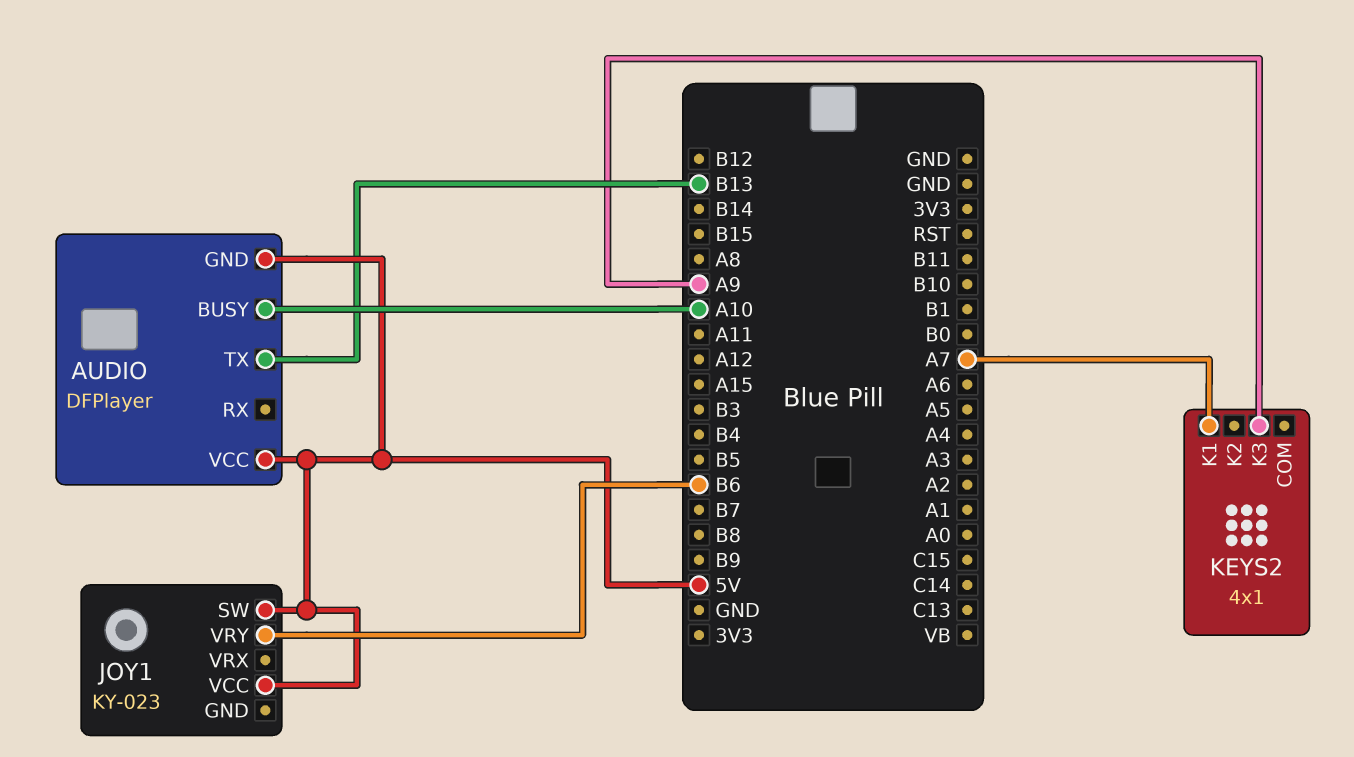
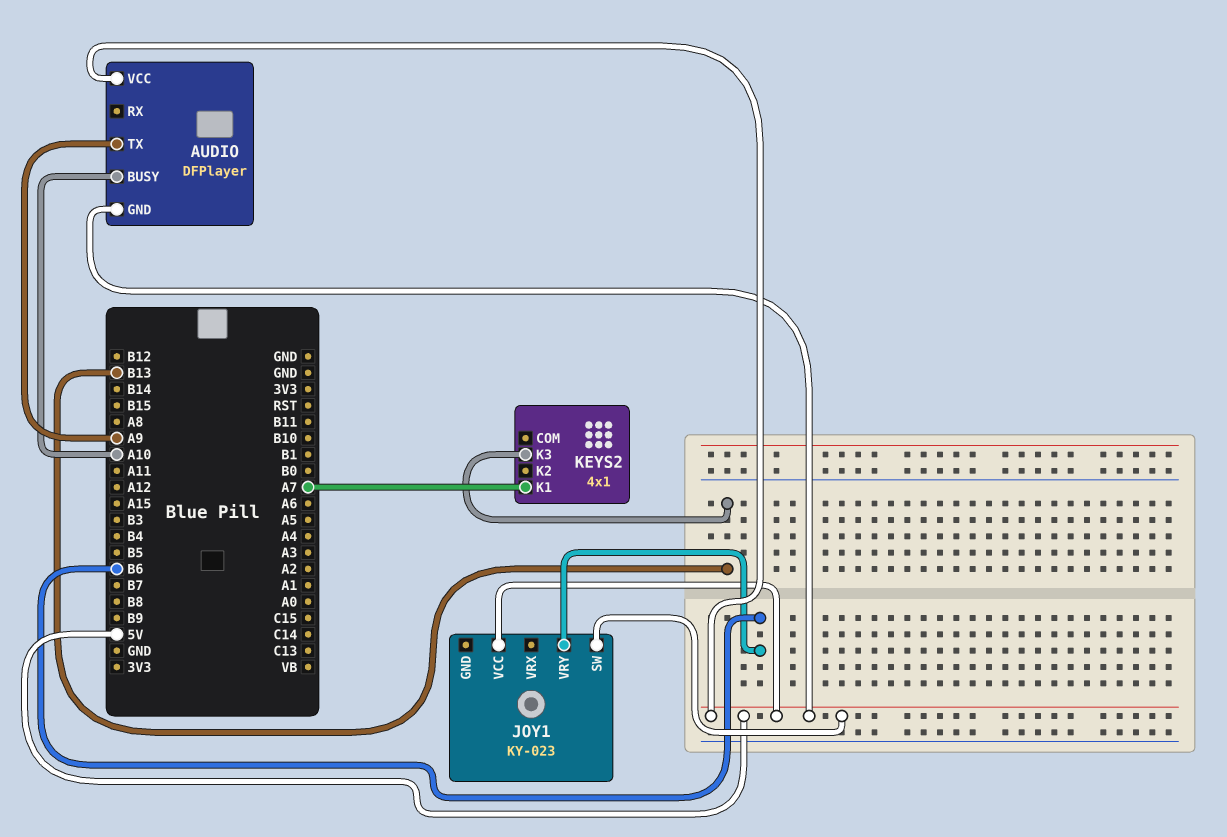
AUDIO pin TX: B13 -> A9
KEYS2 pin K3: A9 -> B13

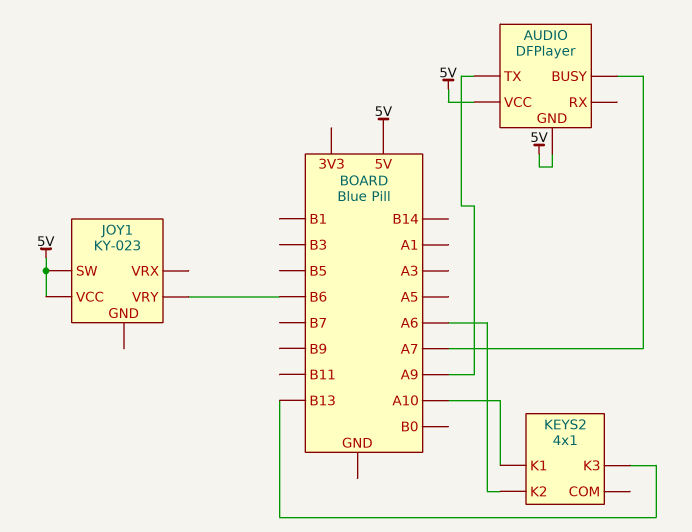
AUDIO pin BUSY: A10 -> A7
KEYS2 pin K1: A7 -> A10
KEYS2 pin K2: none -> A6

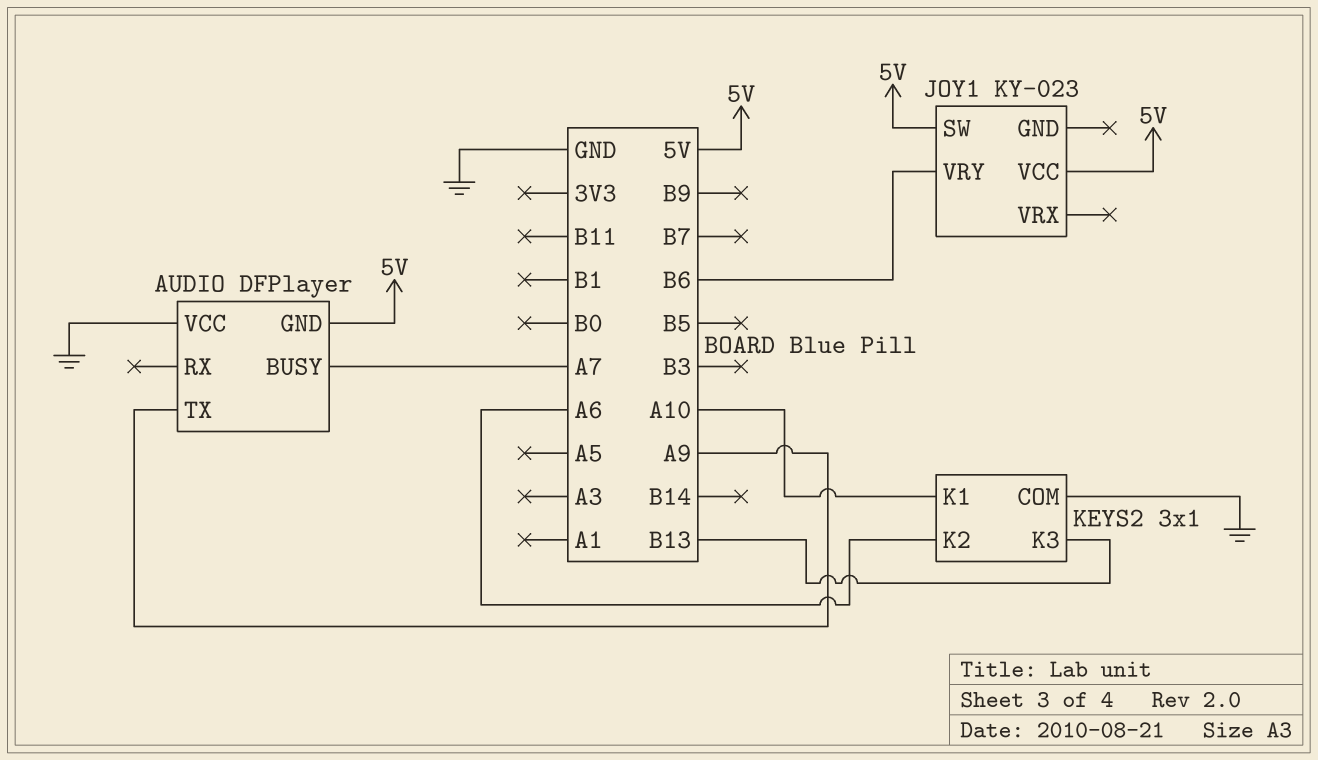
AUDIO pin VCC: 5V -> GND
KEYS2: 4x1 -> 3x1
KEYS2 pin COM: none -> GND

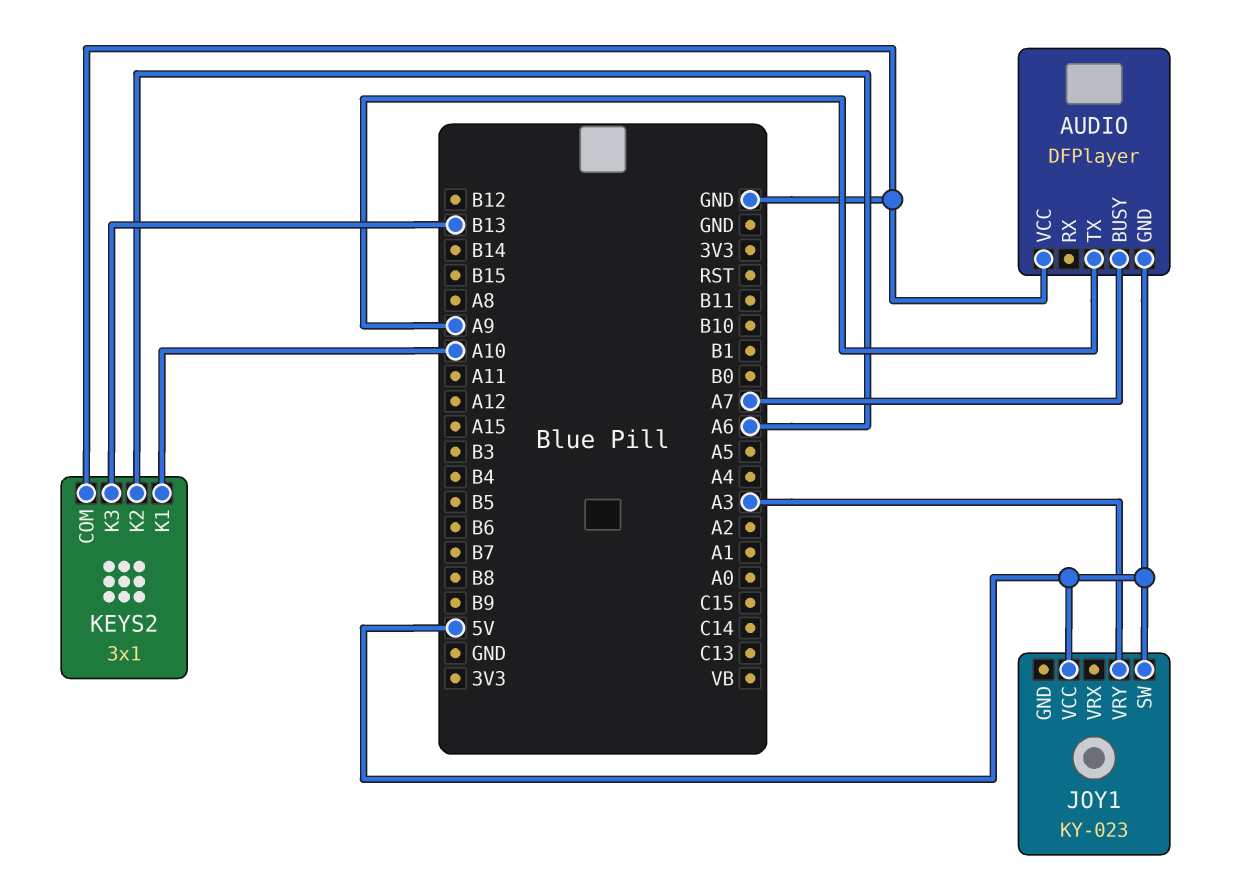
JOY1 pin VRY: B6 -> A3

